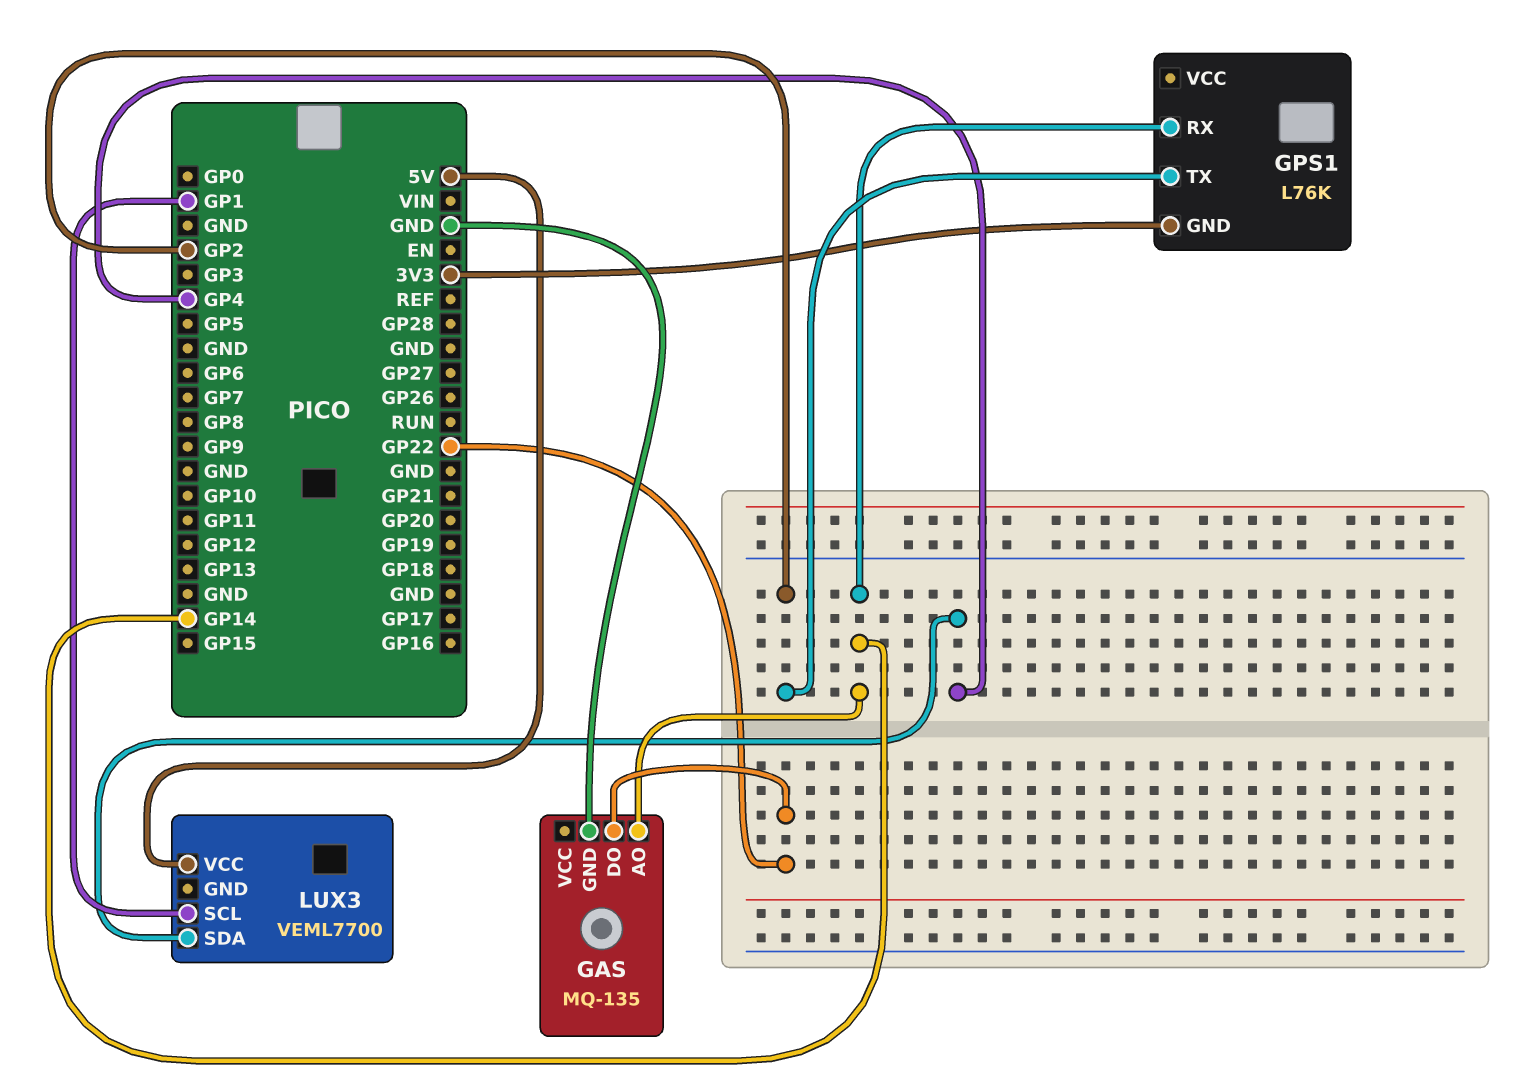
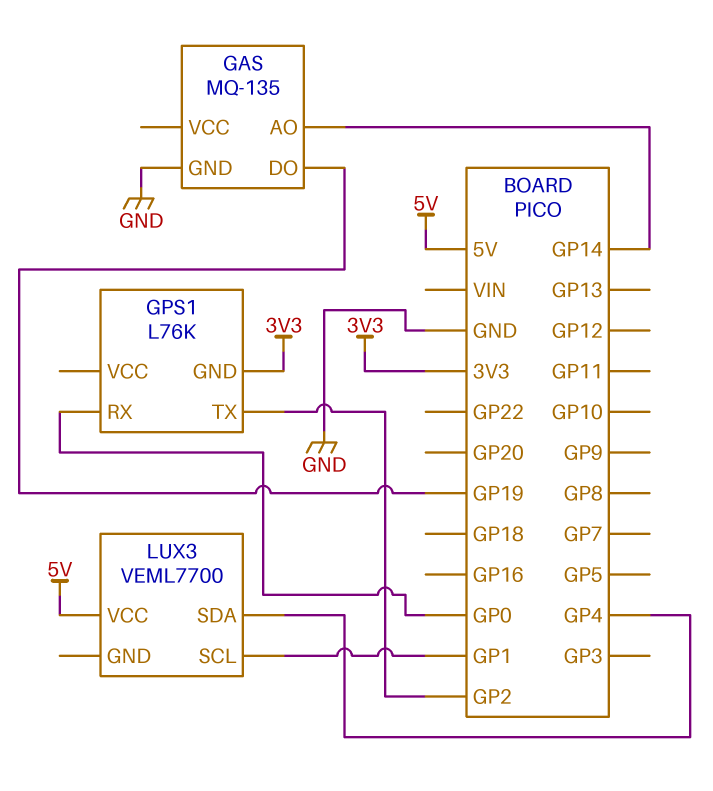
GAS pin DO: GP22 -> GP19
GPS1 pin RX: GP14 -> GP0

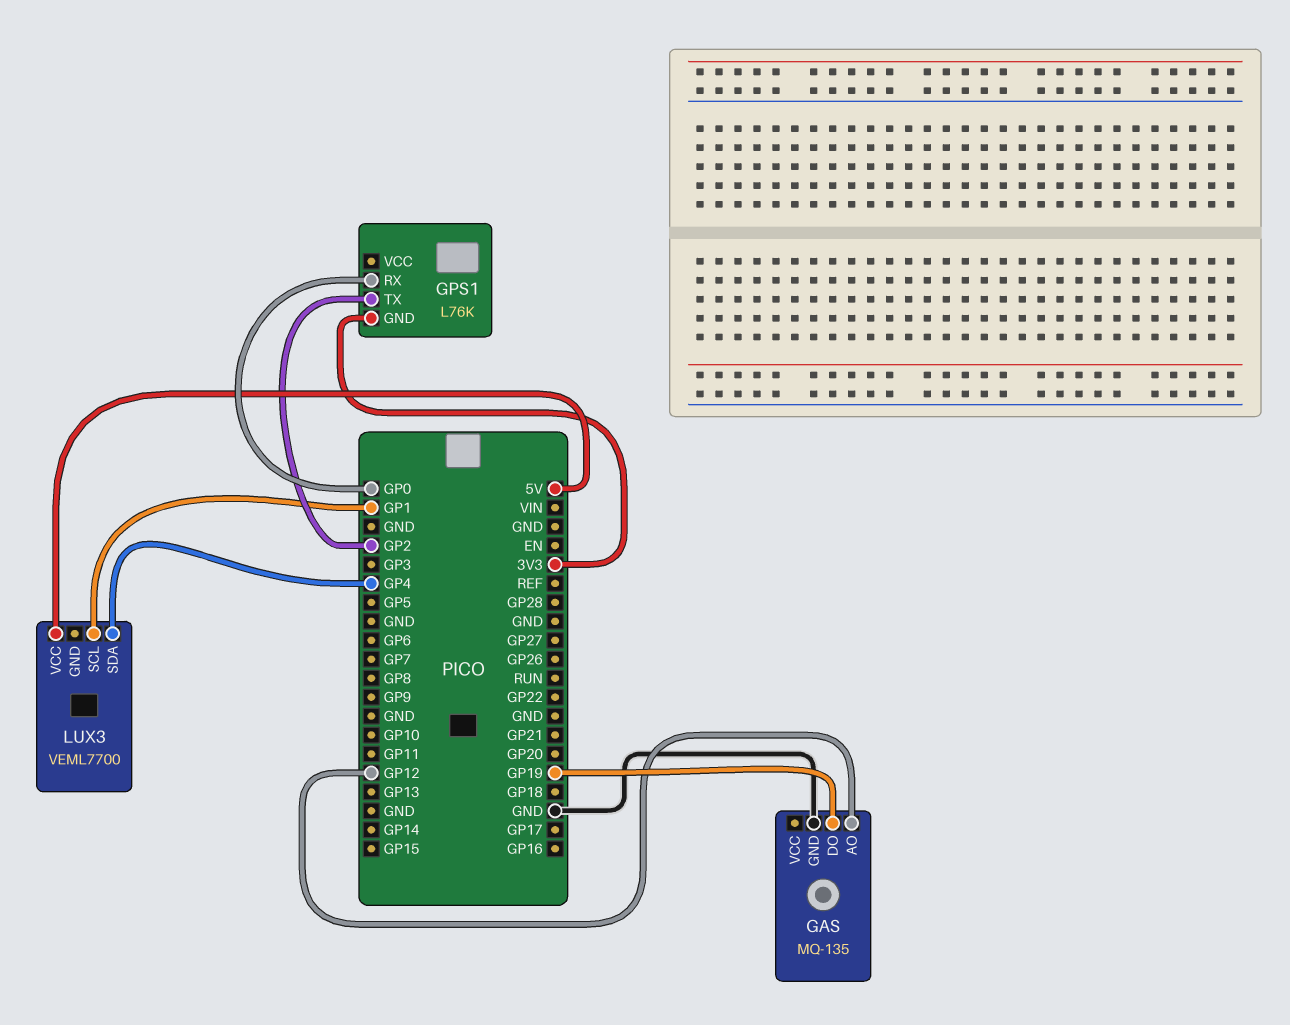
GAS pin AO: GP14 -> GP12

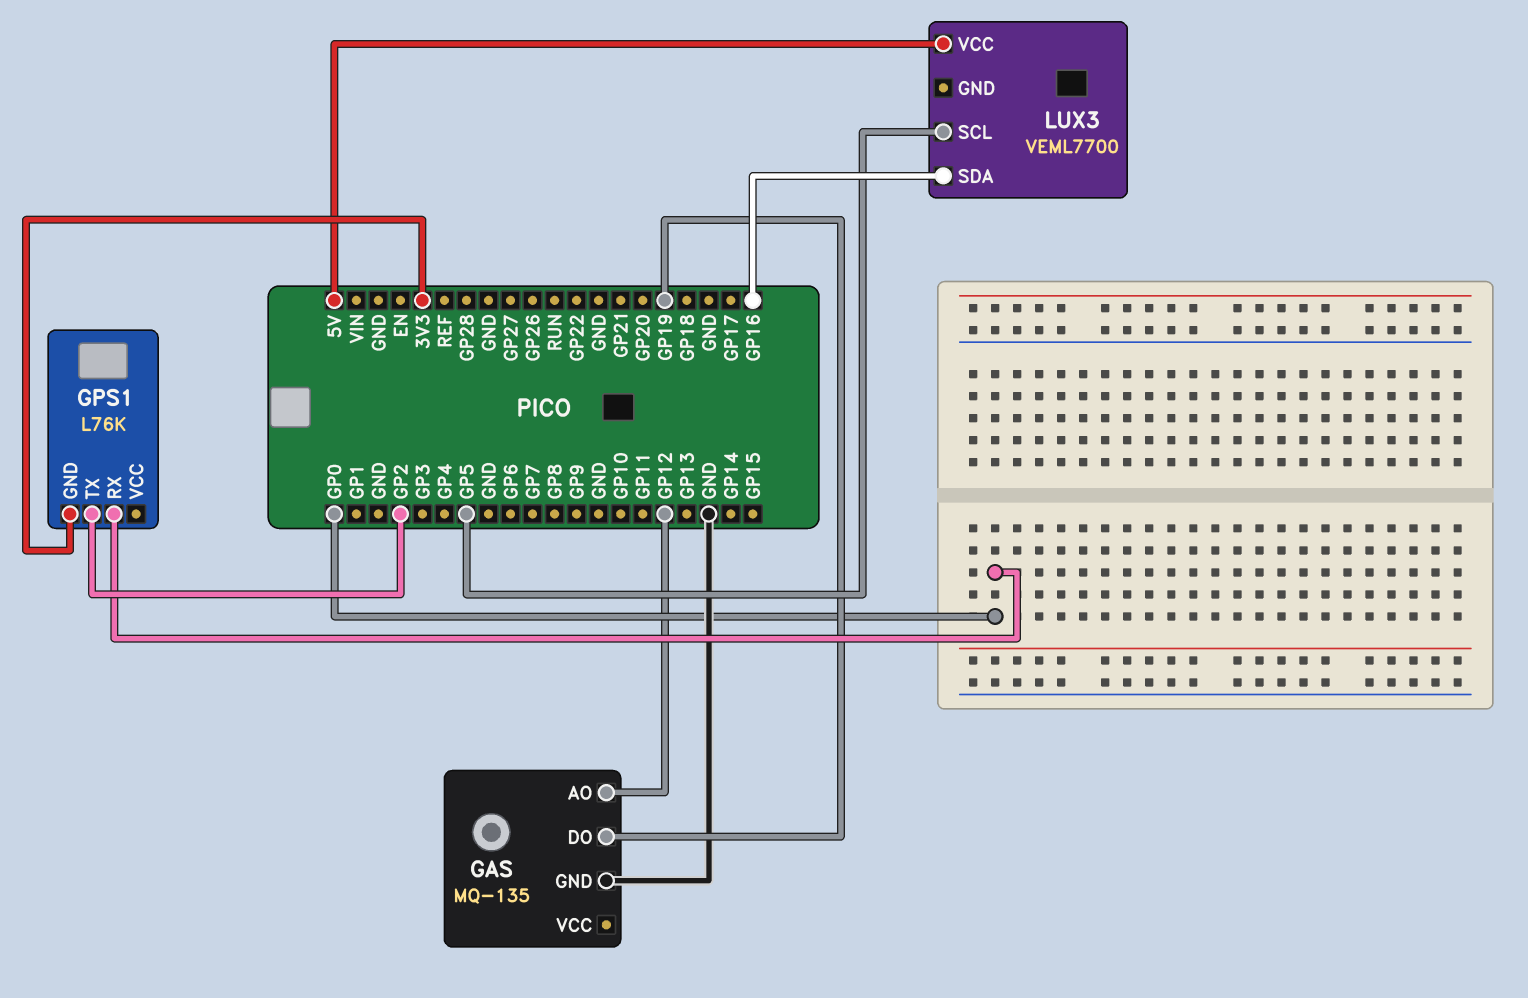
LUX3 pin SCL: GP1 -> GP5
LUX3 pin SDA: GP4 -> GP16

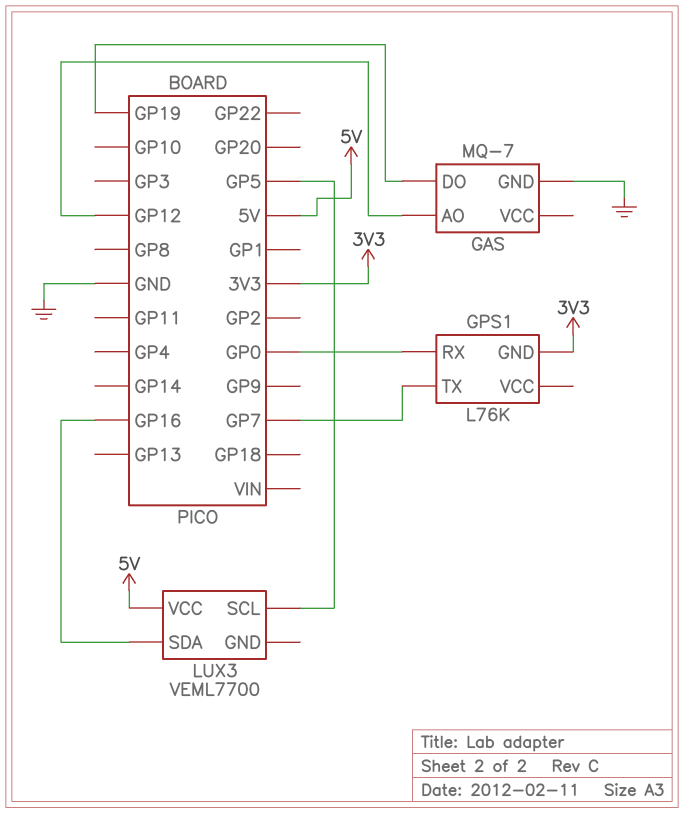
GAS: MQ-135 -> MQ-7
GPS1 pin TX: GP2 -> GP7

